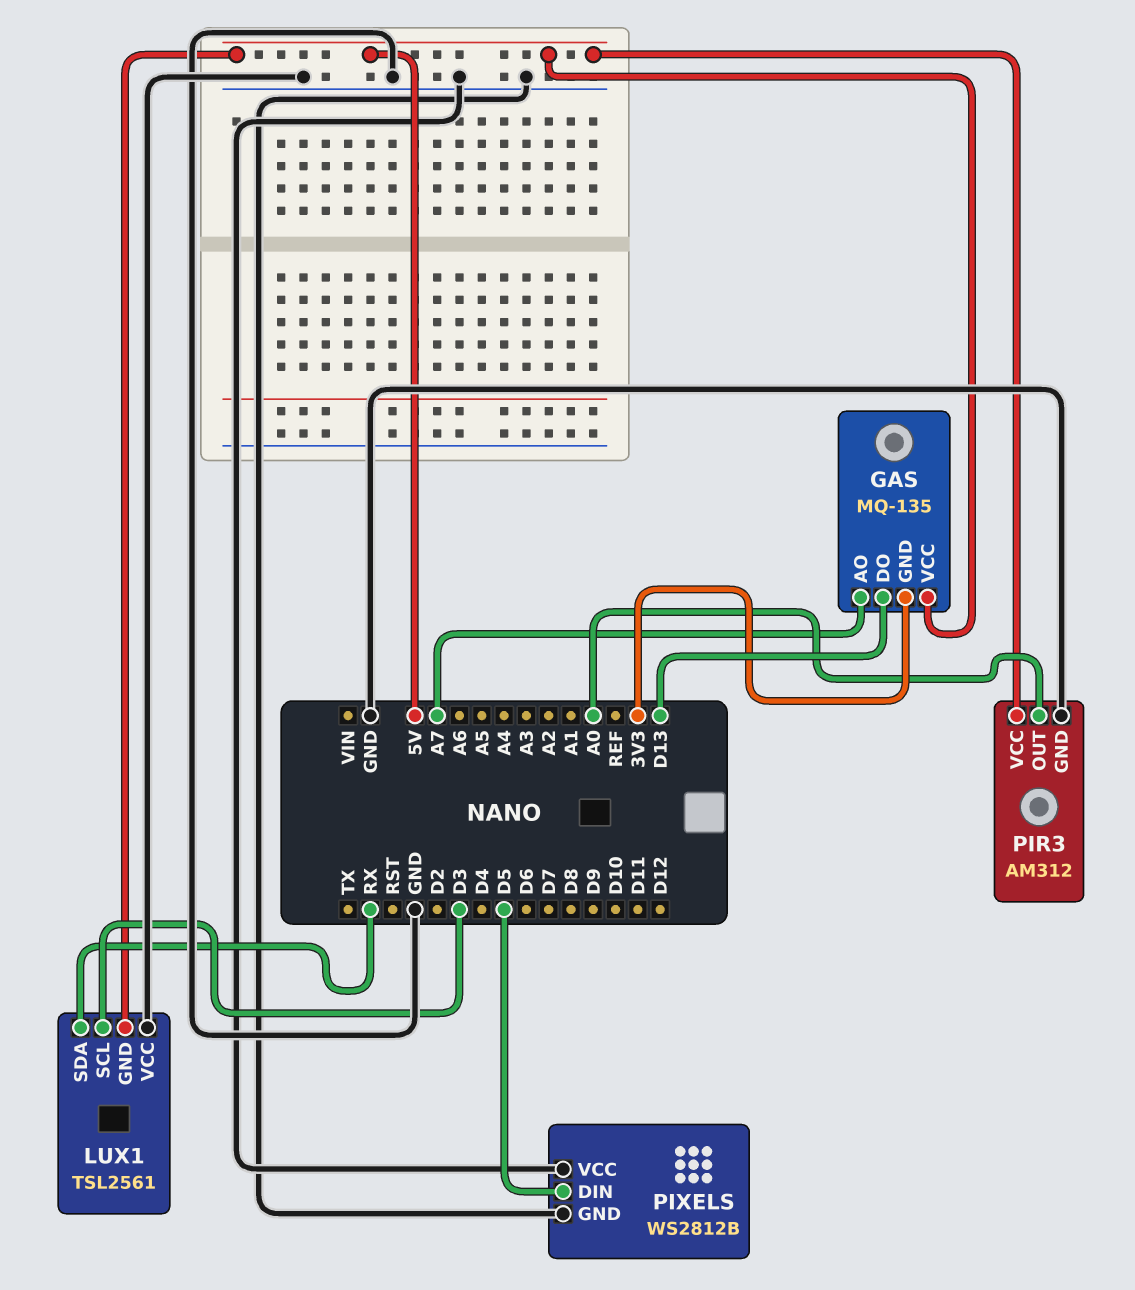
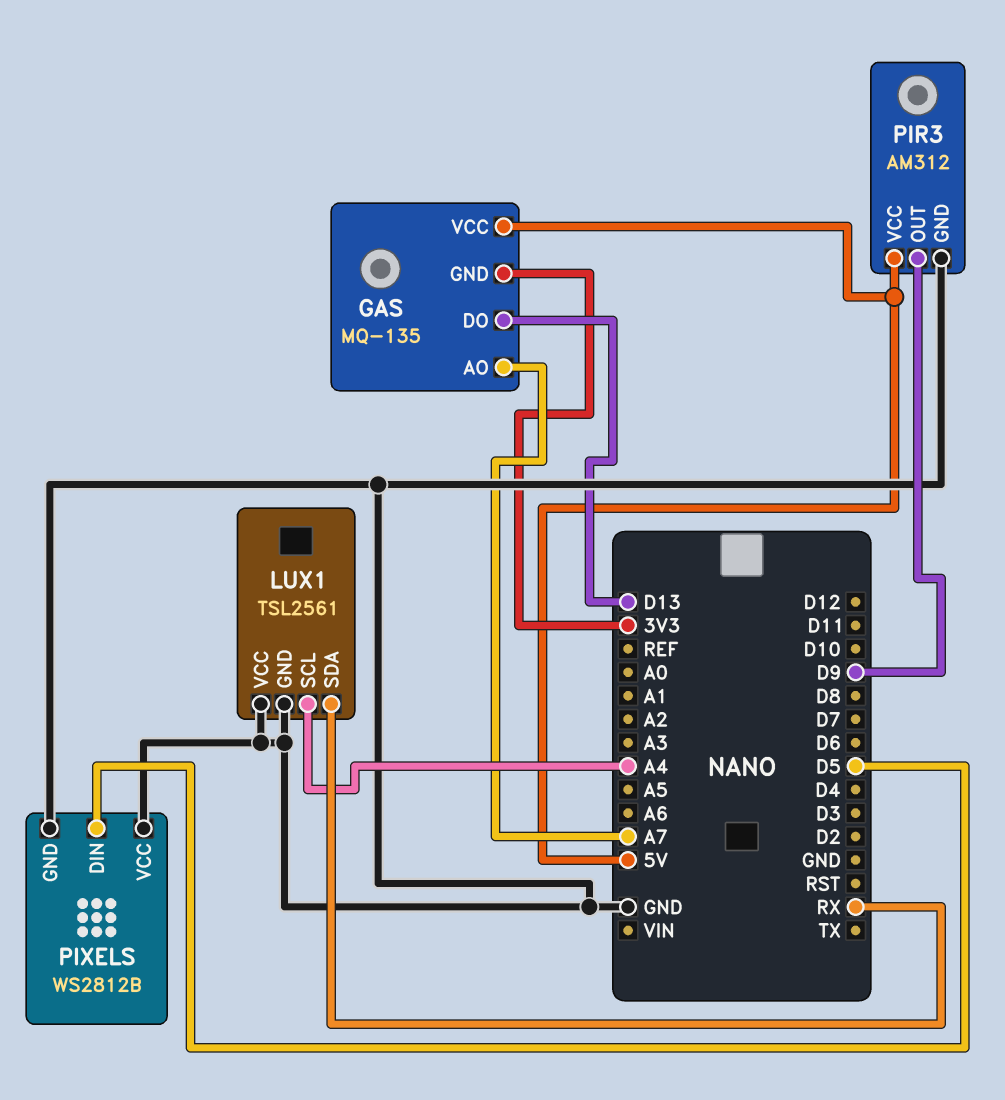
LUX1 pin GND: 5V -> GND
LUX1 pin SCL: D3 -> A4
PIR3 pin OUT: A0 -> D9

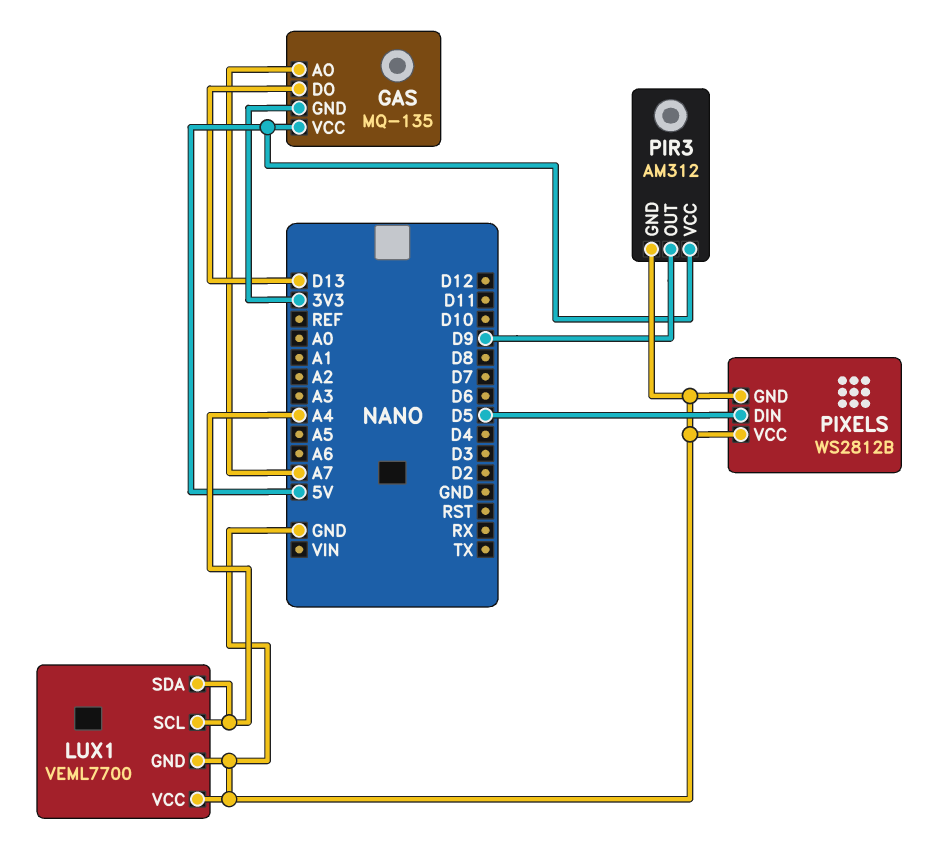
LUX1: TSL2561 -> VEML7700
LUX1 pin SDA: RX -> A4

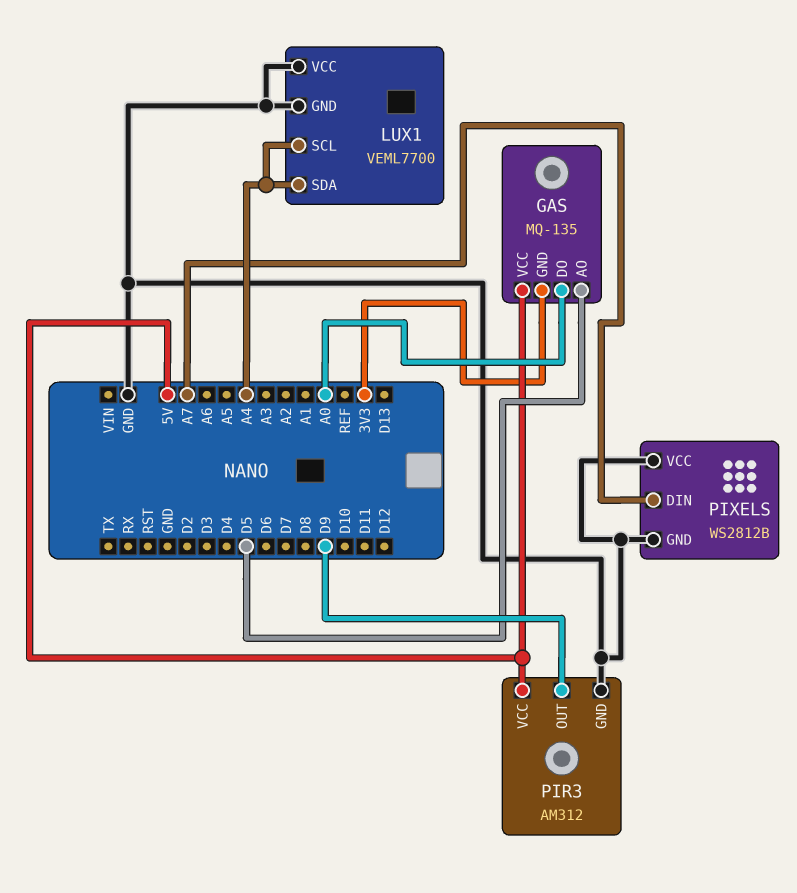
GAS pin AO: A7 -> D5
GAS pin DO: D13 -> A0
PIXELS pin DIN: D5 -> A7

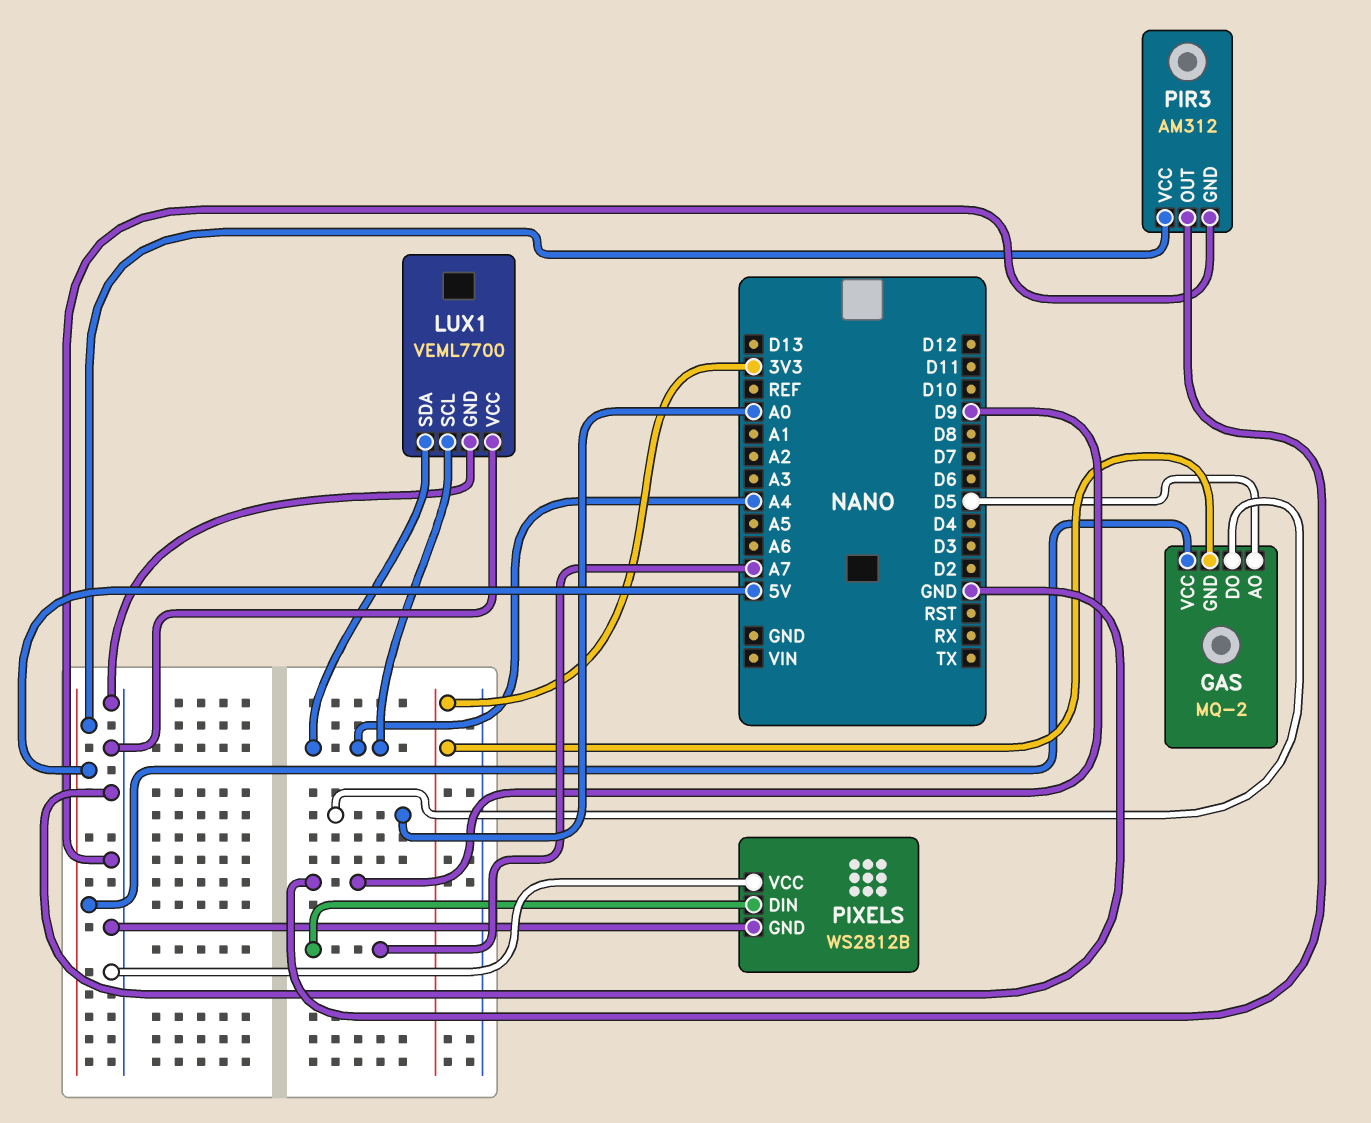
GAS: MQ-135 -> MQ-2

